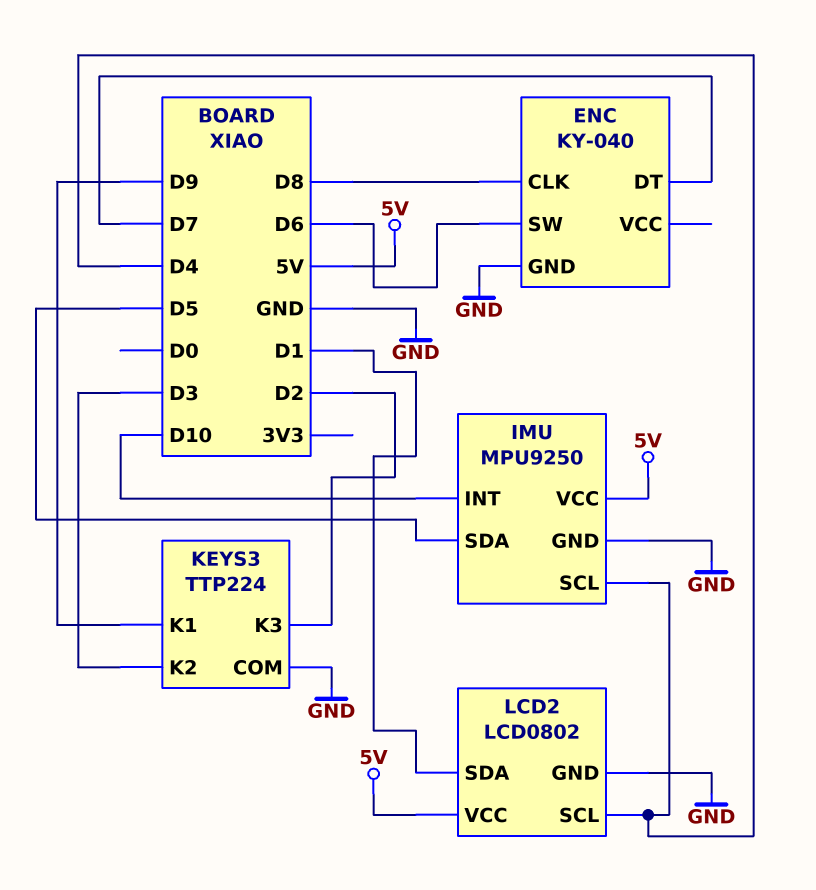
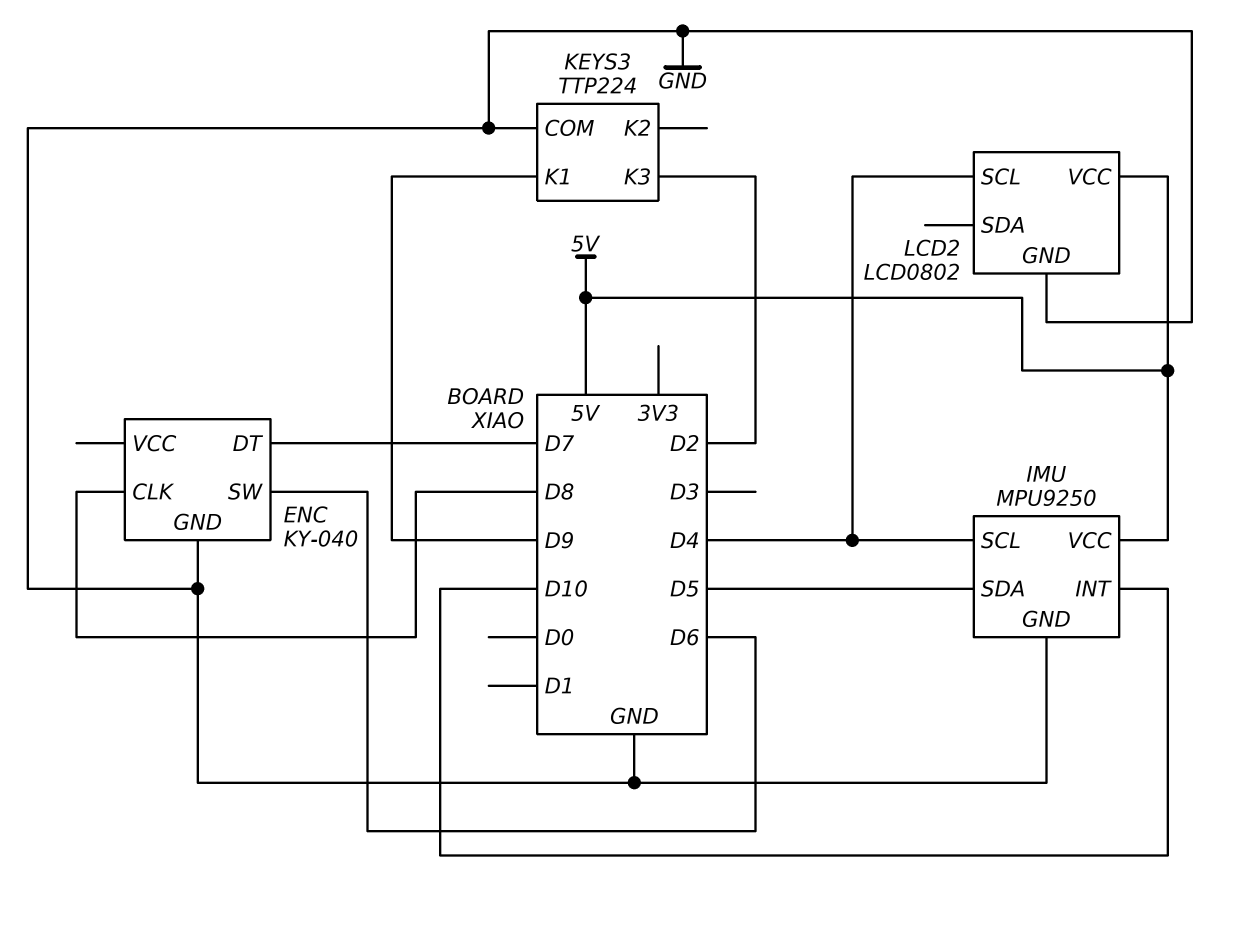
KEYS3 pin K2: D3 -> none
LCD2 pin SDA: D1 -> none

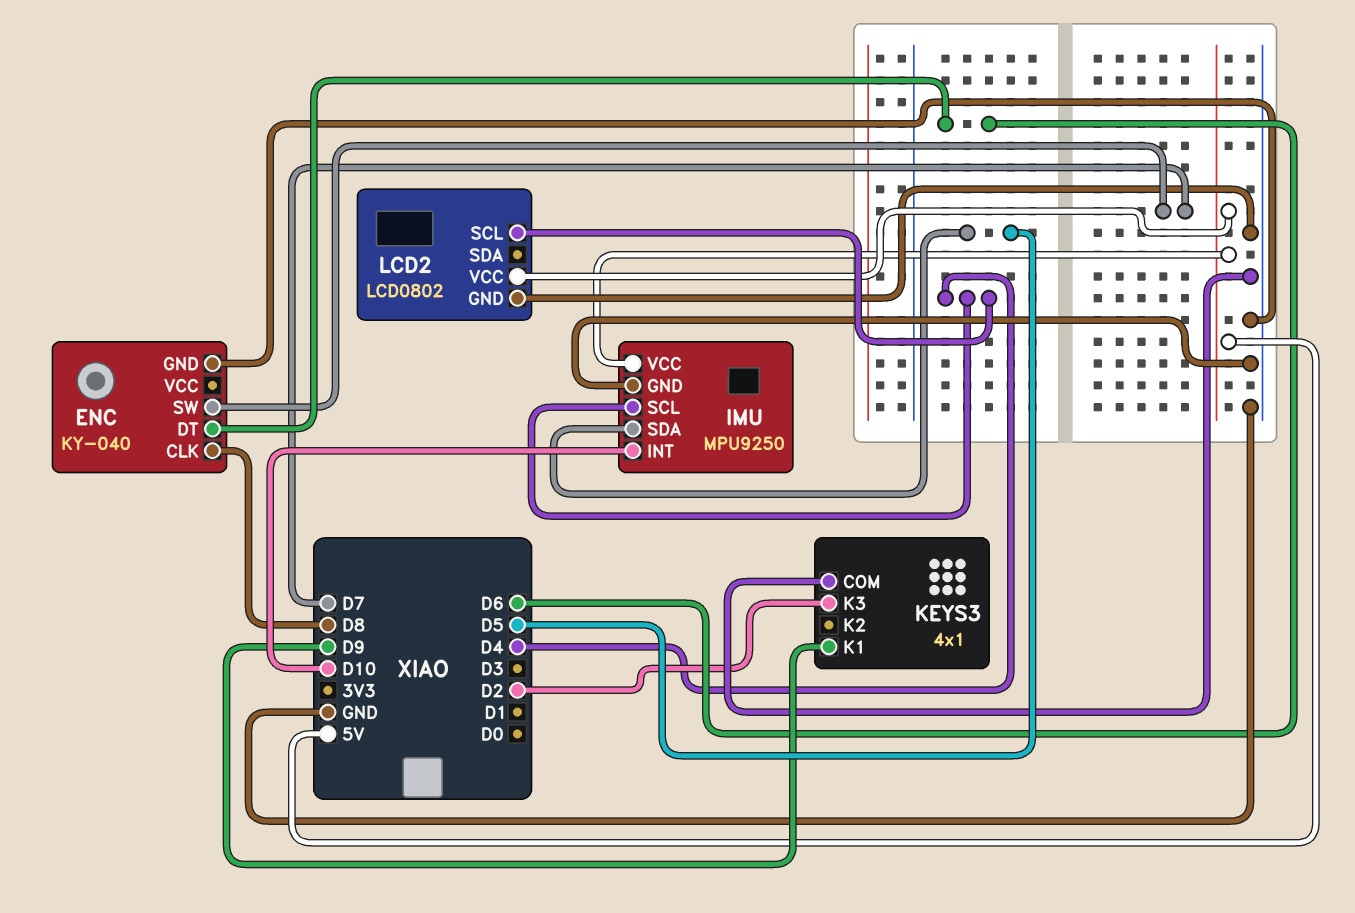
ENC pin DT: D7 -> D6
ENC pin SW: D6 -> D7
KEYS3: TTP224 -> 4x1

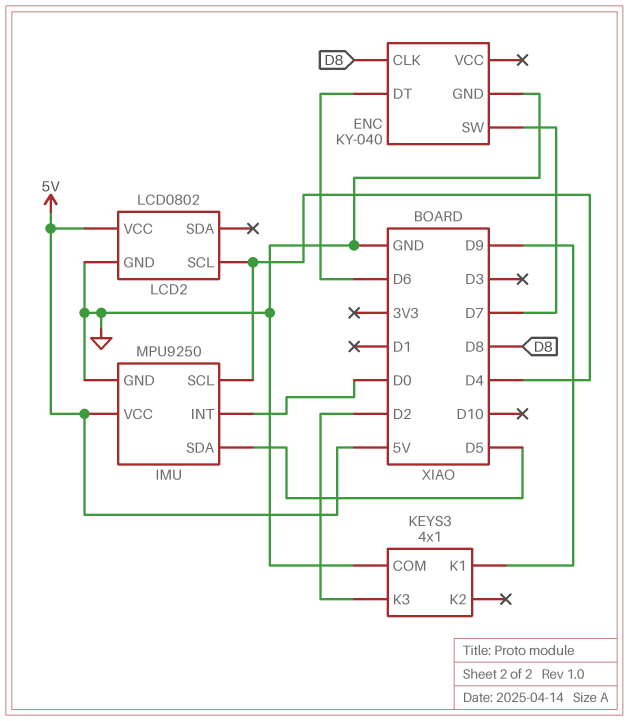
IMU pin INT: D10 -> D0

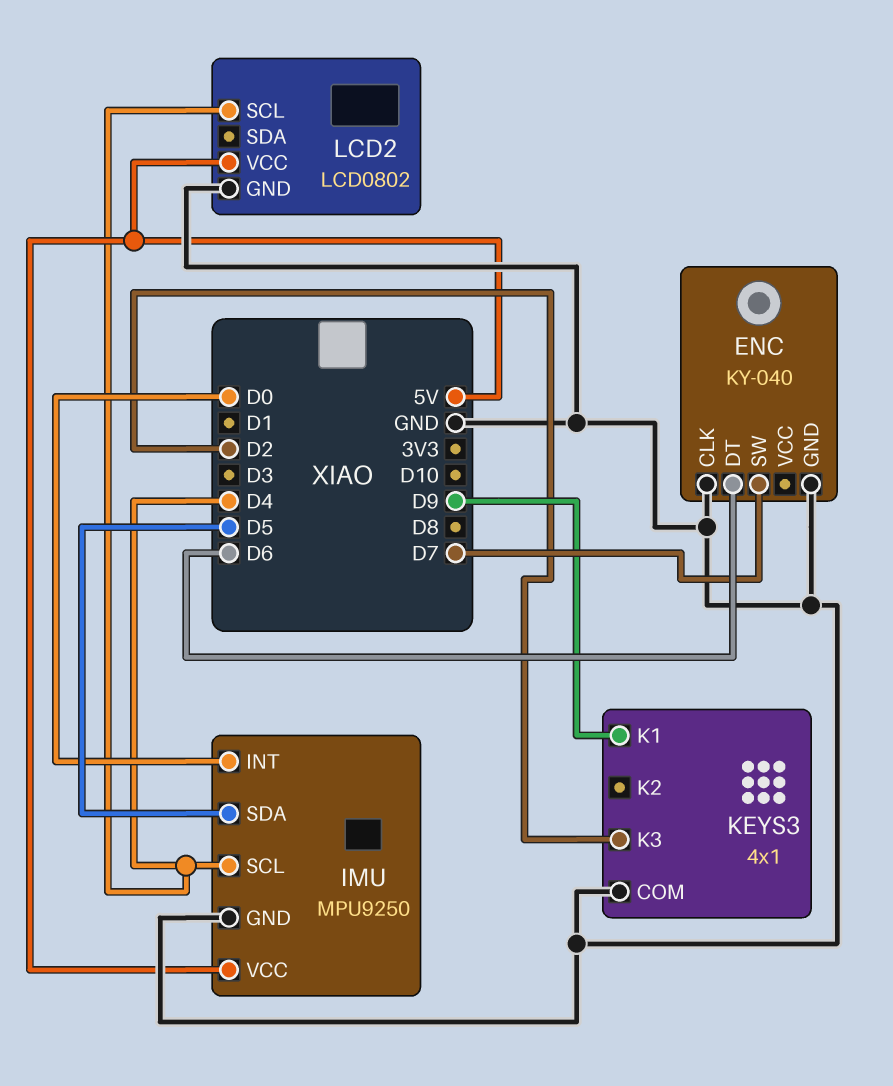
ENC pin CLK: D8 -> GND

